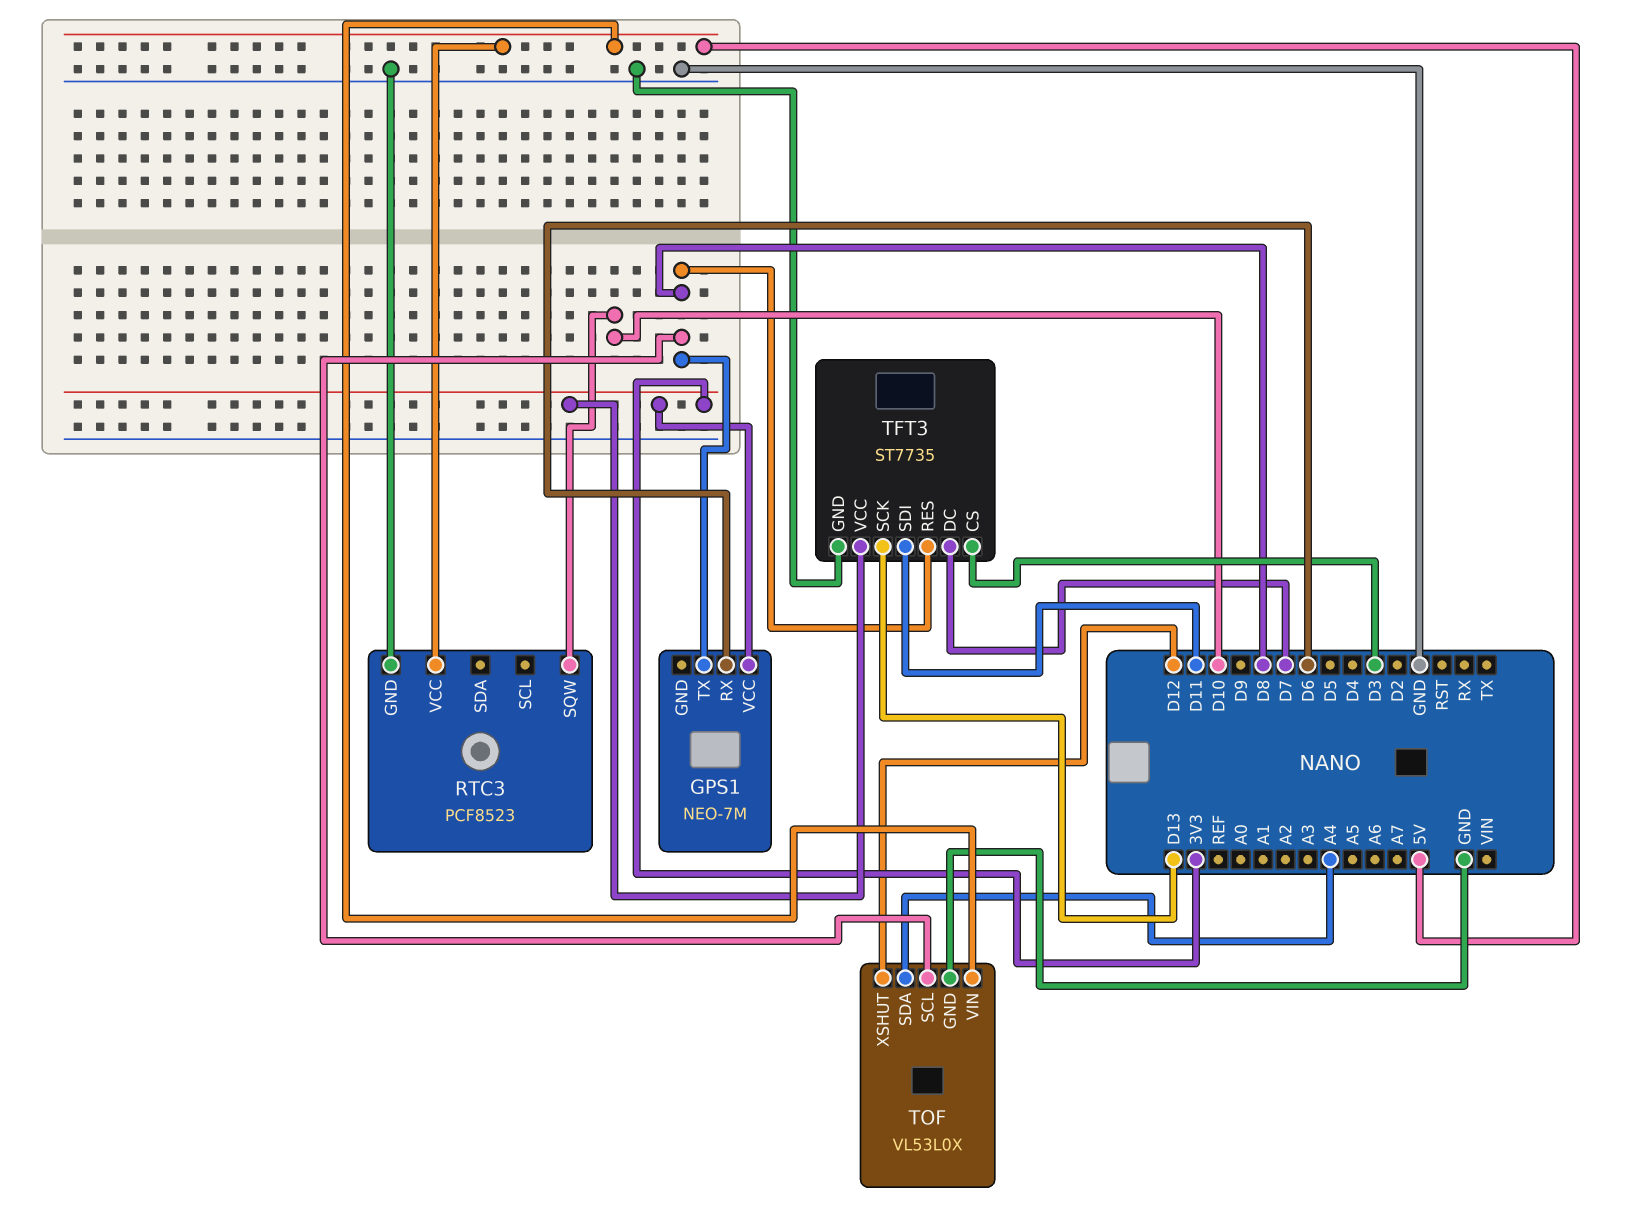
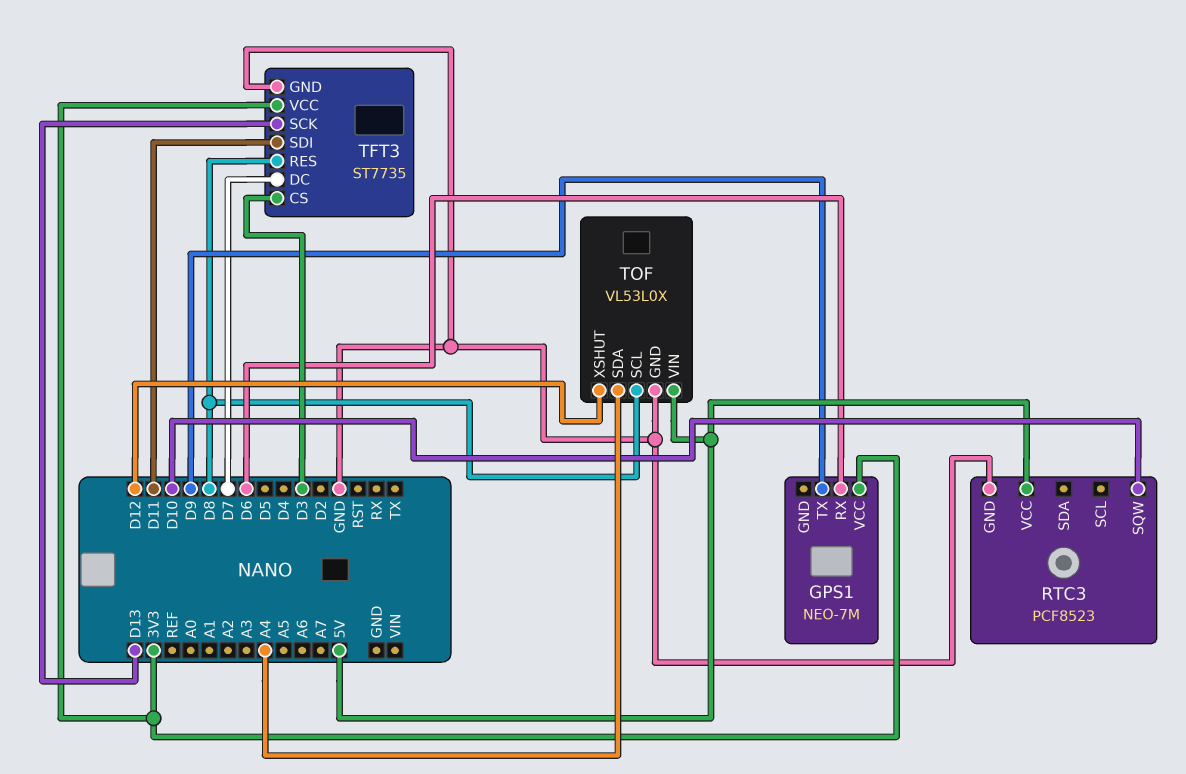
GPS1 pin TX: D8 -> D9

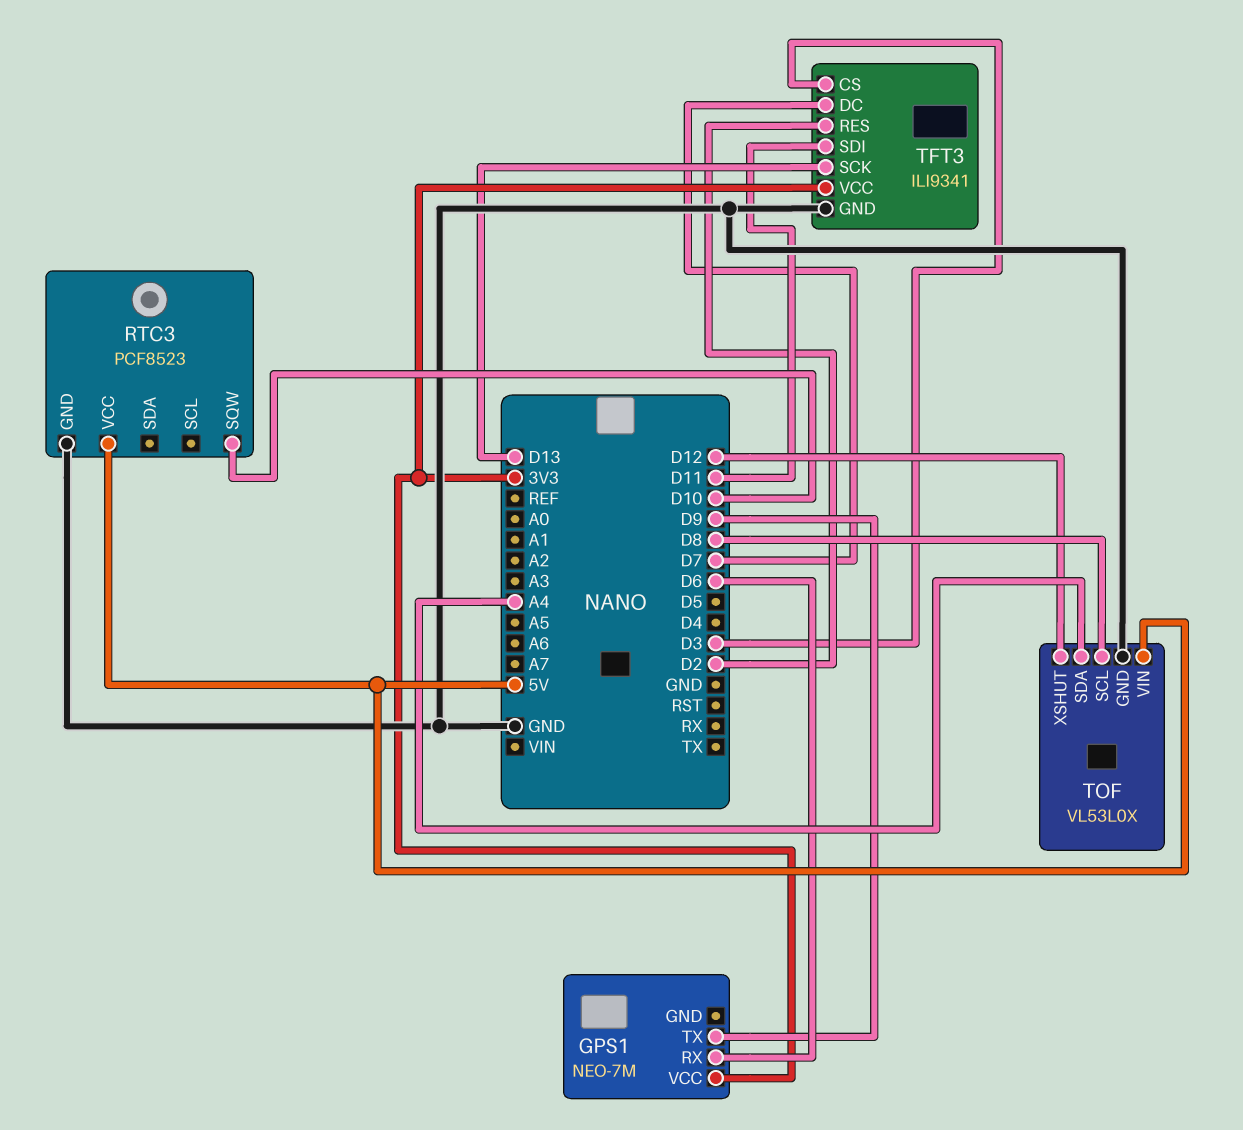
TFT3: ST7735 -> ILI9341
TFT3 pin RES: D8 -> D2

